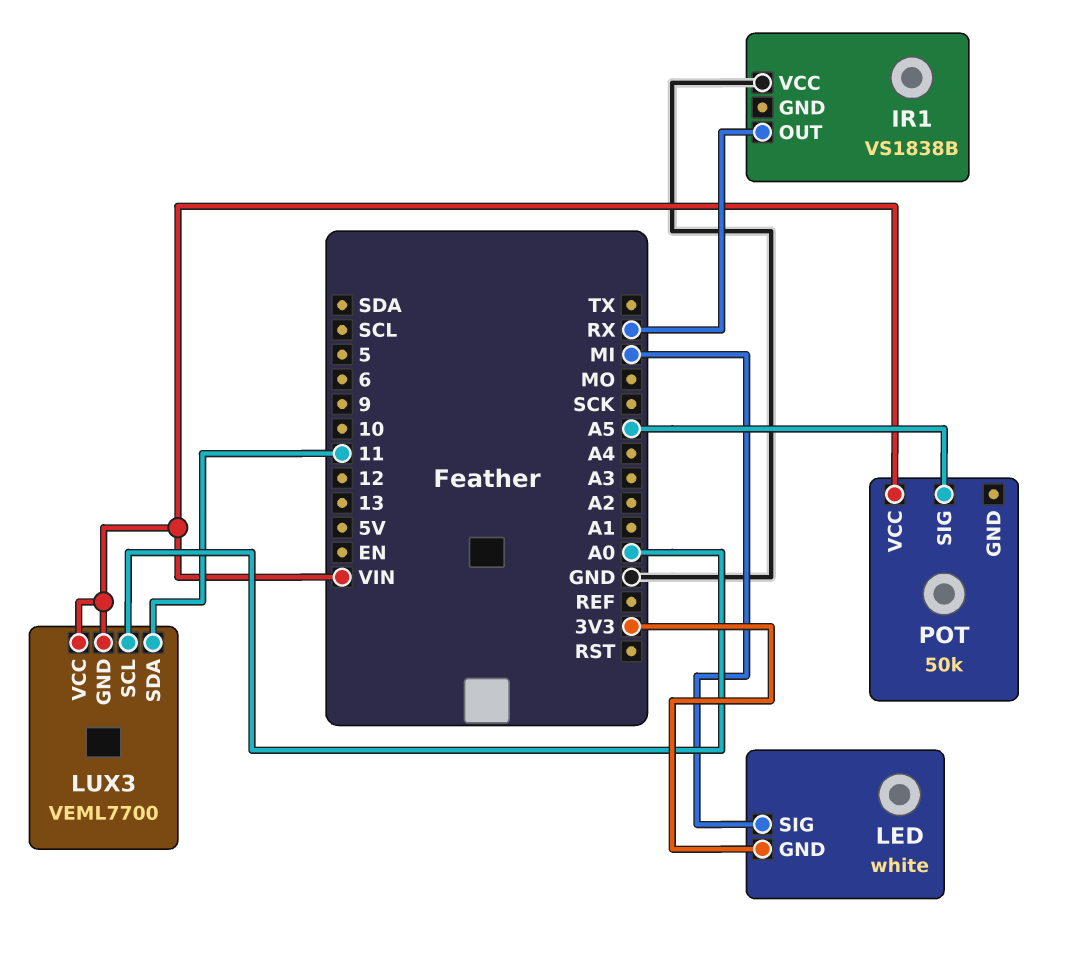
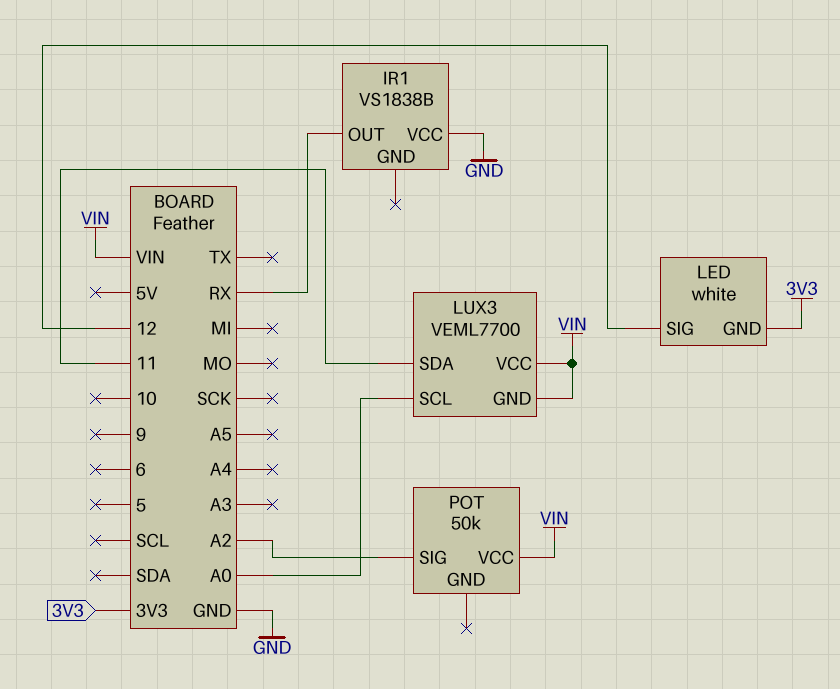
LED pin SIG: MI -> 12
POT pin SIG: A5 -> A2

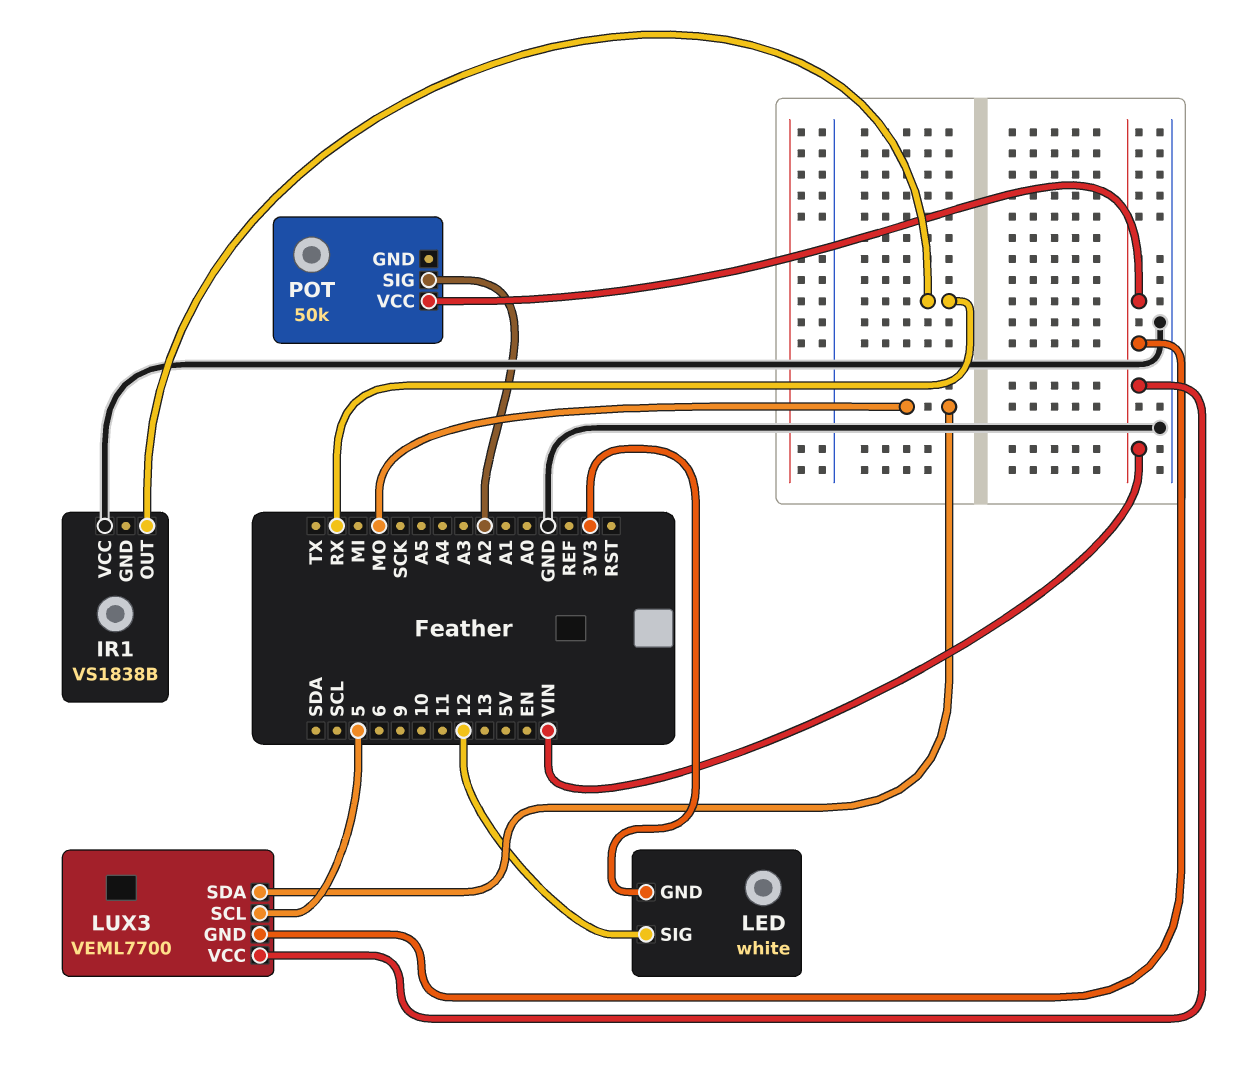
LUX3 pin SCL: A0 -> 5
LUX3 pin SDA: 11 -> MO

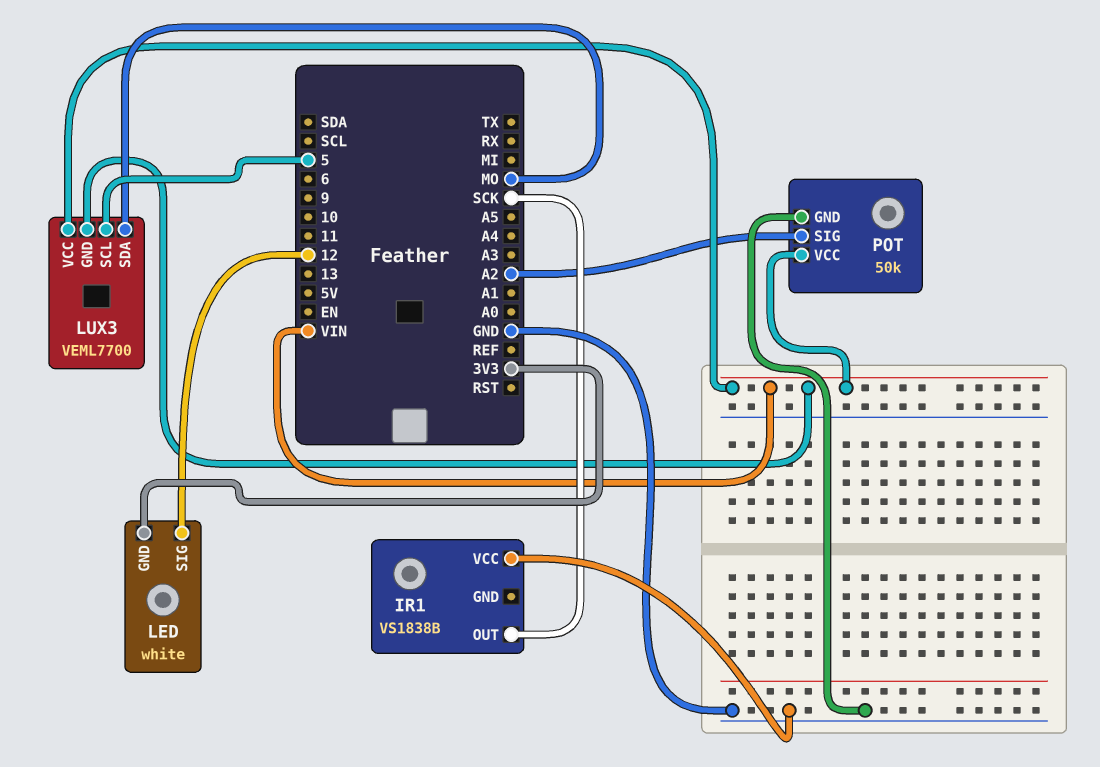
IR1 pin OUT: RX -> SCK
POT pin GND: none -> GND

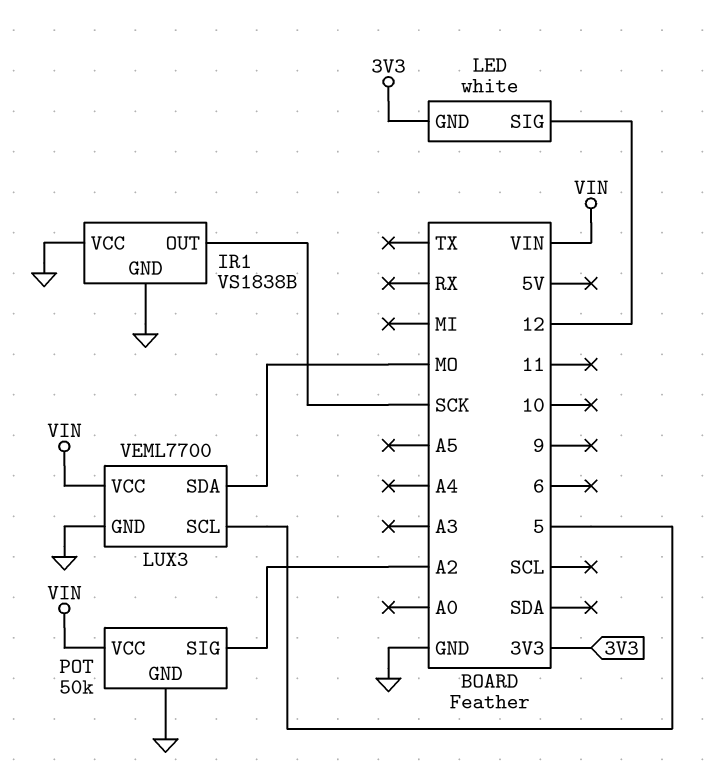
IR1 pin GND: none -> GND
LUX3 pin GND: VIN -> GND

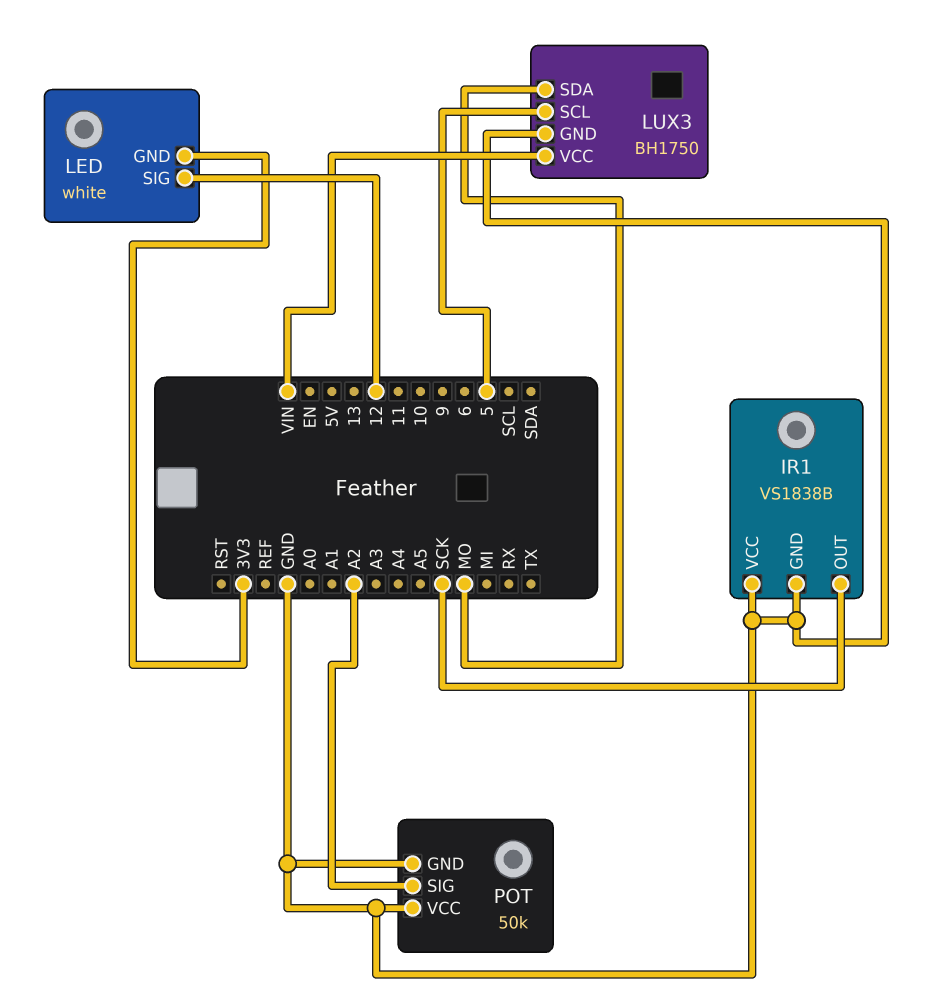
LUX3: VEML7700 -> BH1750
POT pin VCC: VIN -> GND

